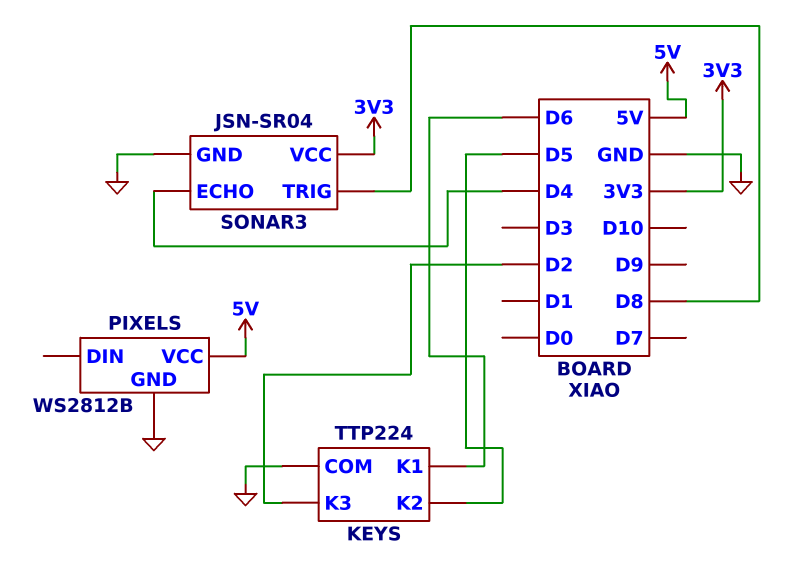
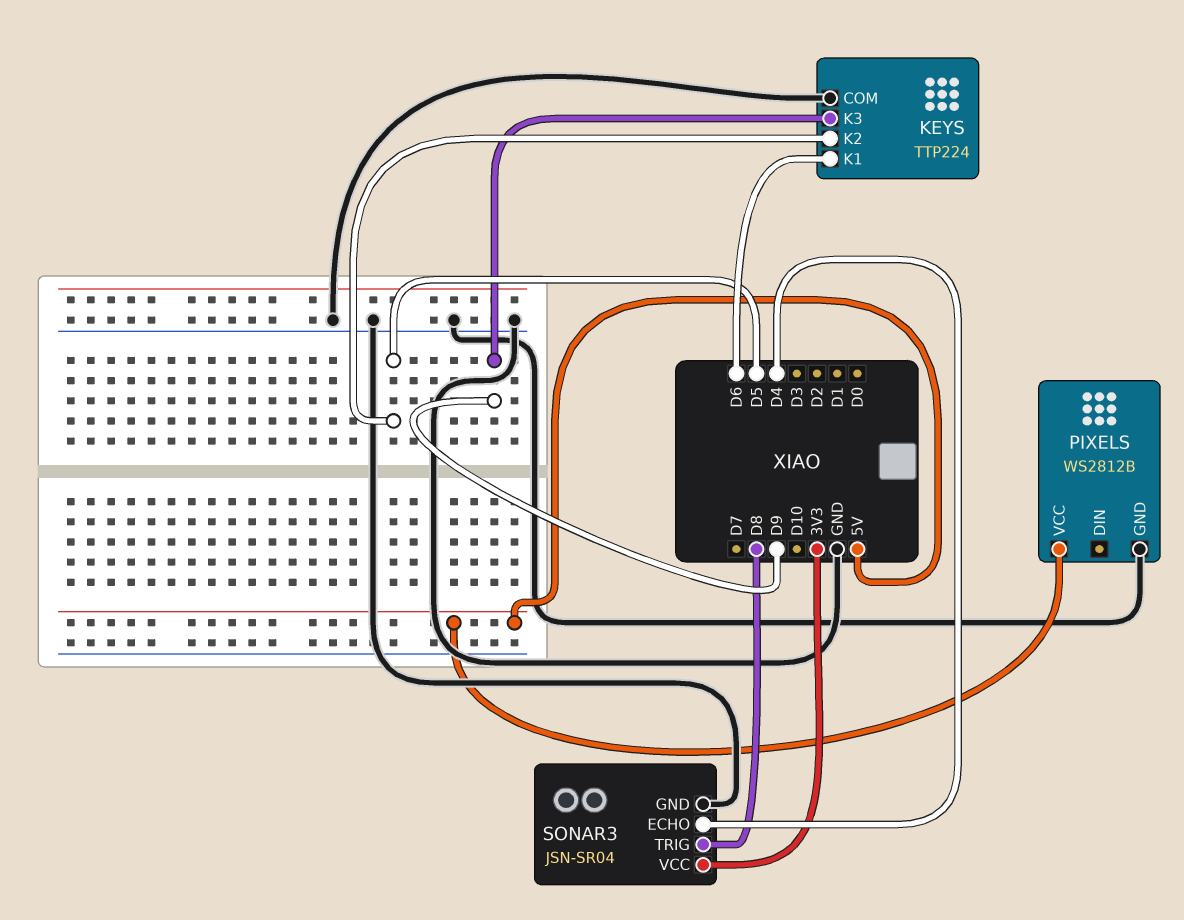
KEYS pin K3: D2 -> D9

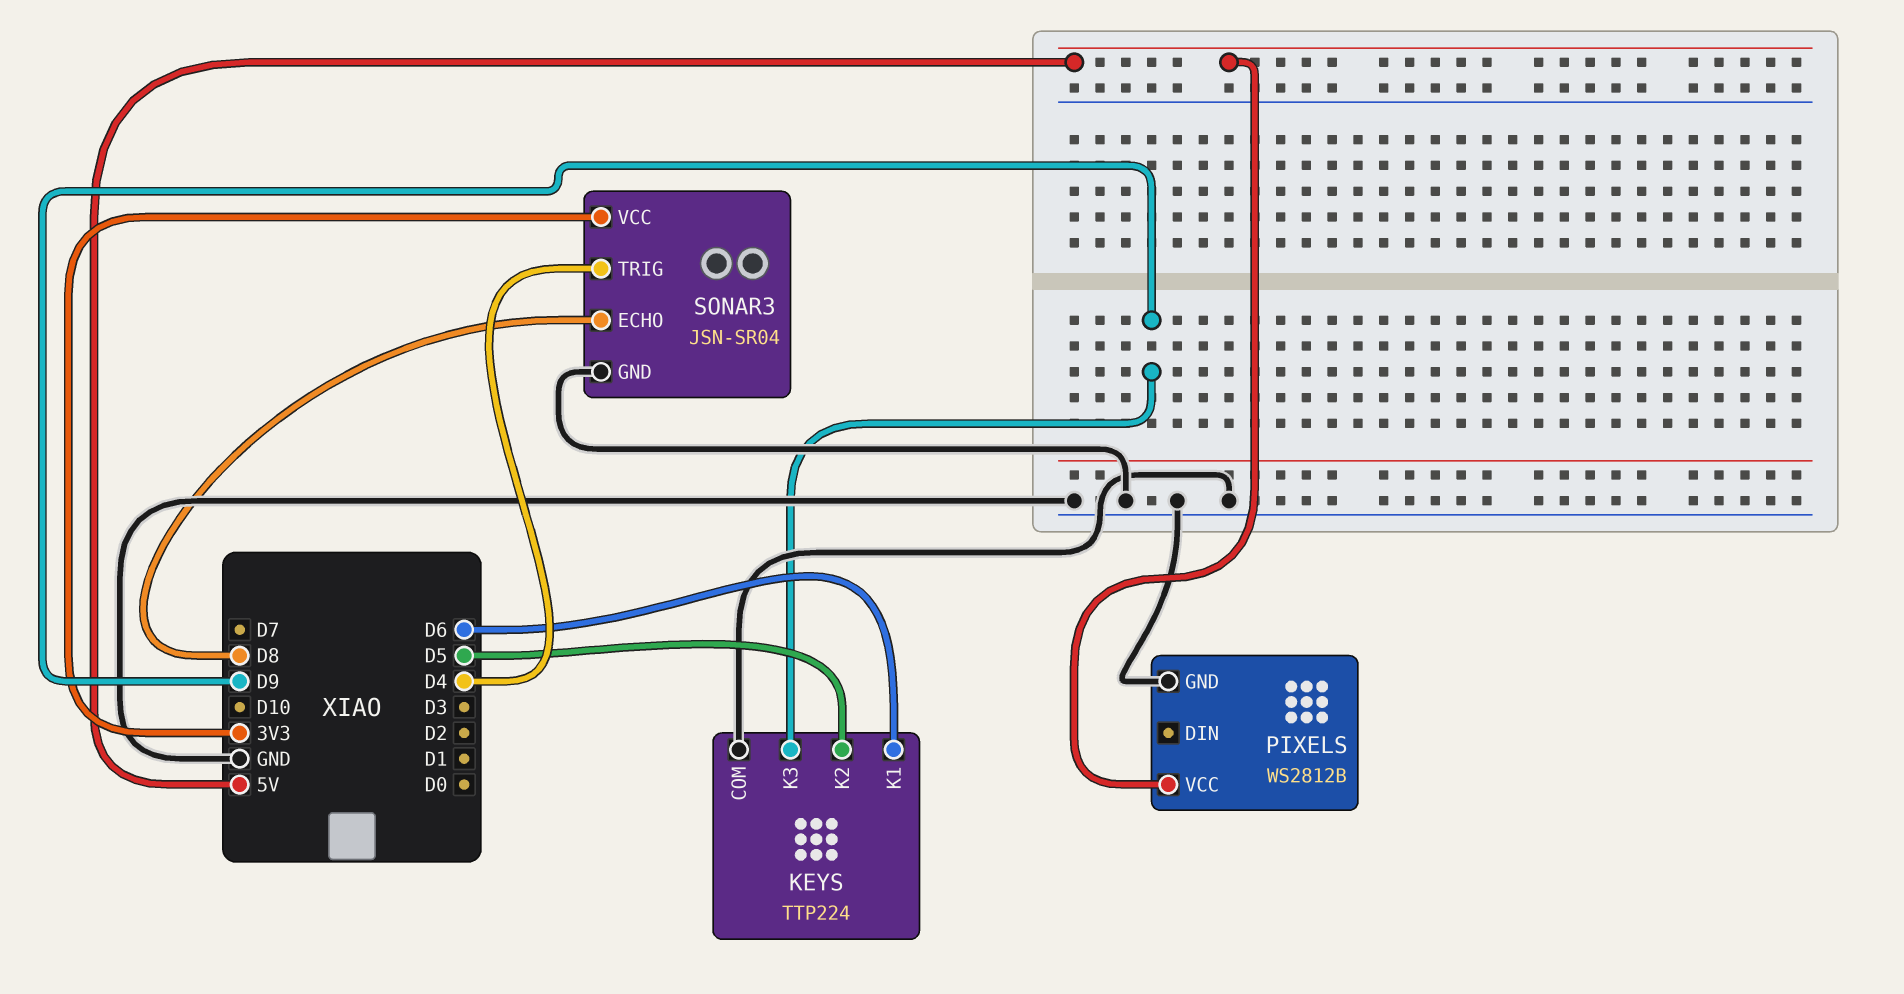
SONAR3 pin ECHO: D4 -> D8
SONAR3 pin TRIG: D8 -> D4

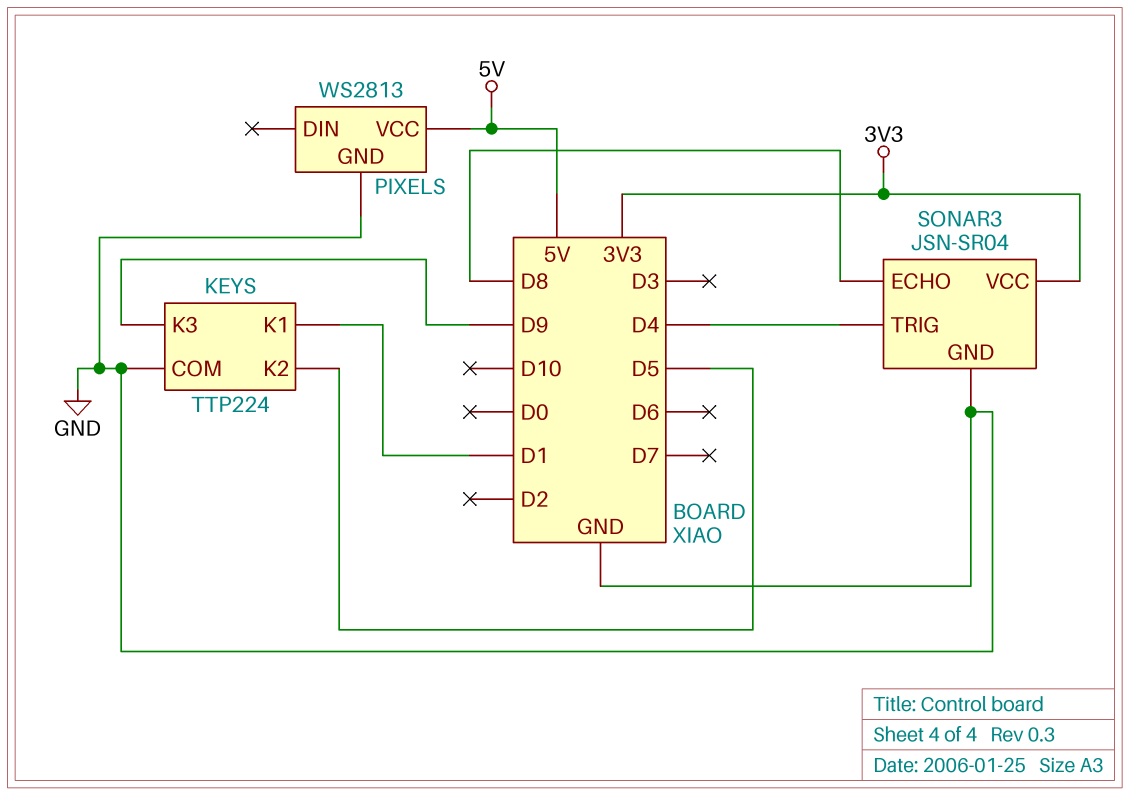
KEYS pin K1: D6 -> D1
PIXELS: WS2812B -> WS2813

